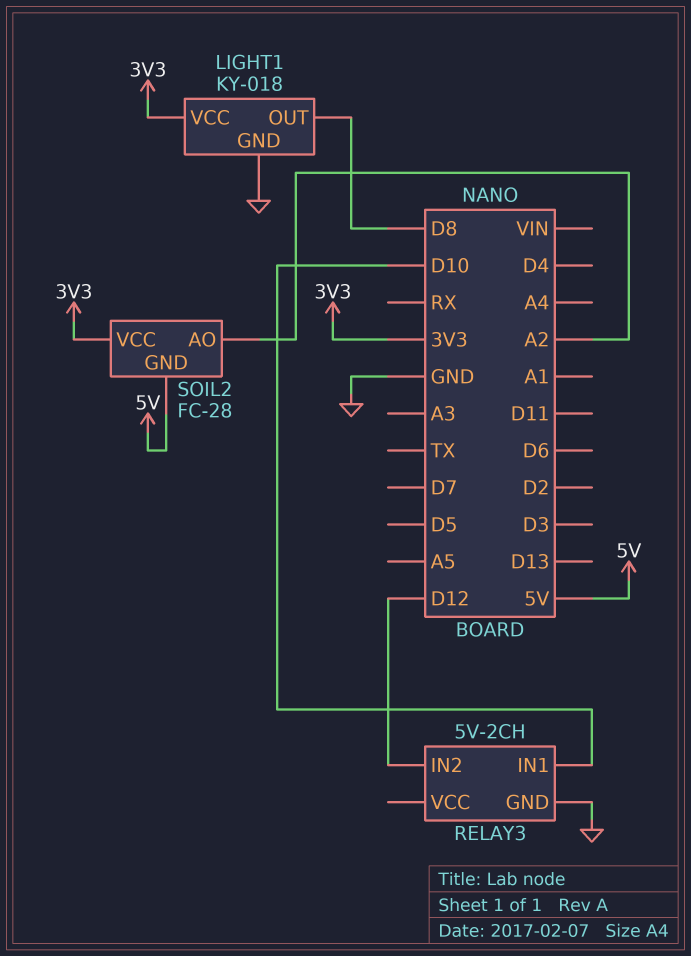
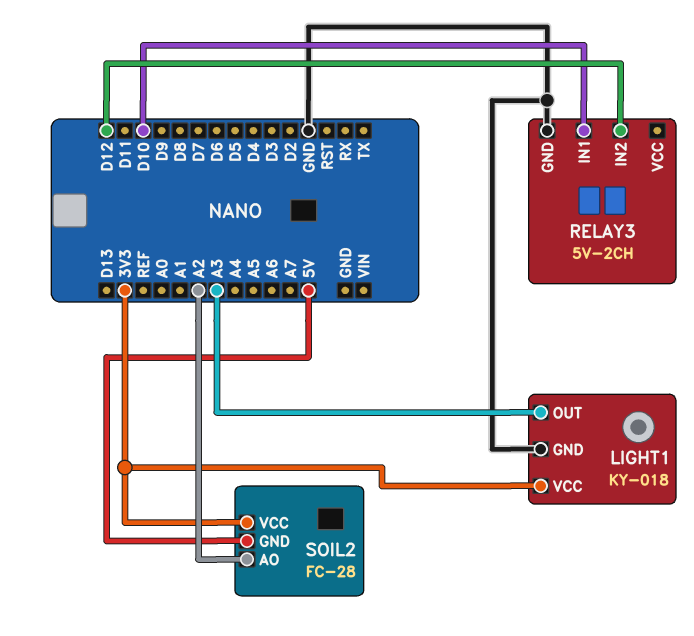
LIGHT1 pin OUT: D8 -> A3

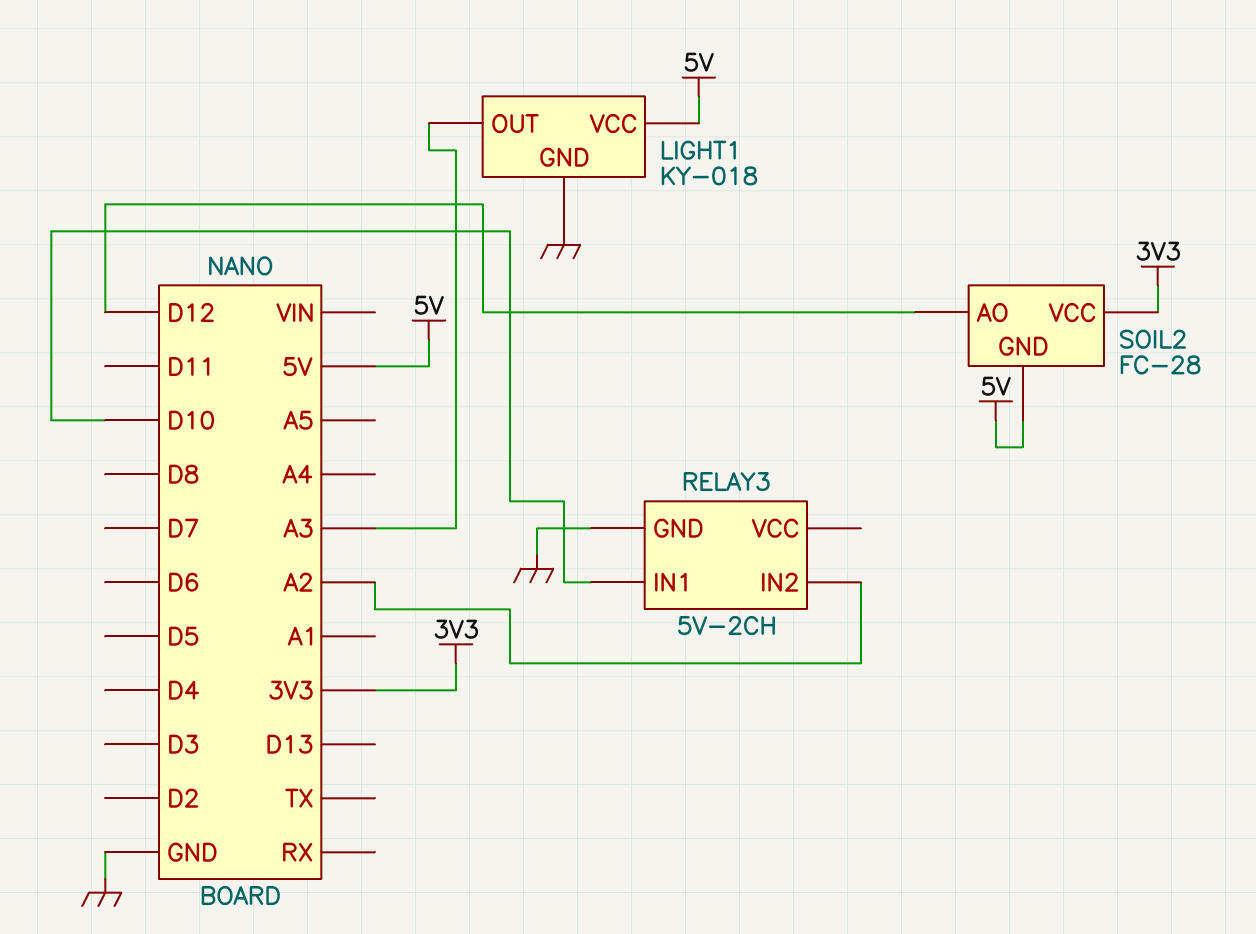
LIGHT1 pin VCC: 3V3 -> 5V
RELAY3 pin IN2: D12 -> A2
SOIL2 pin AO: A2 -> D12

